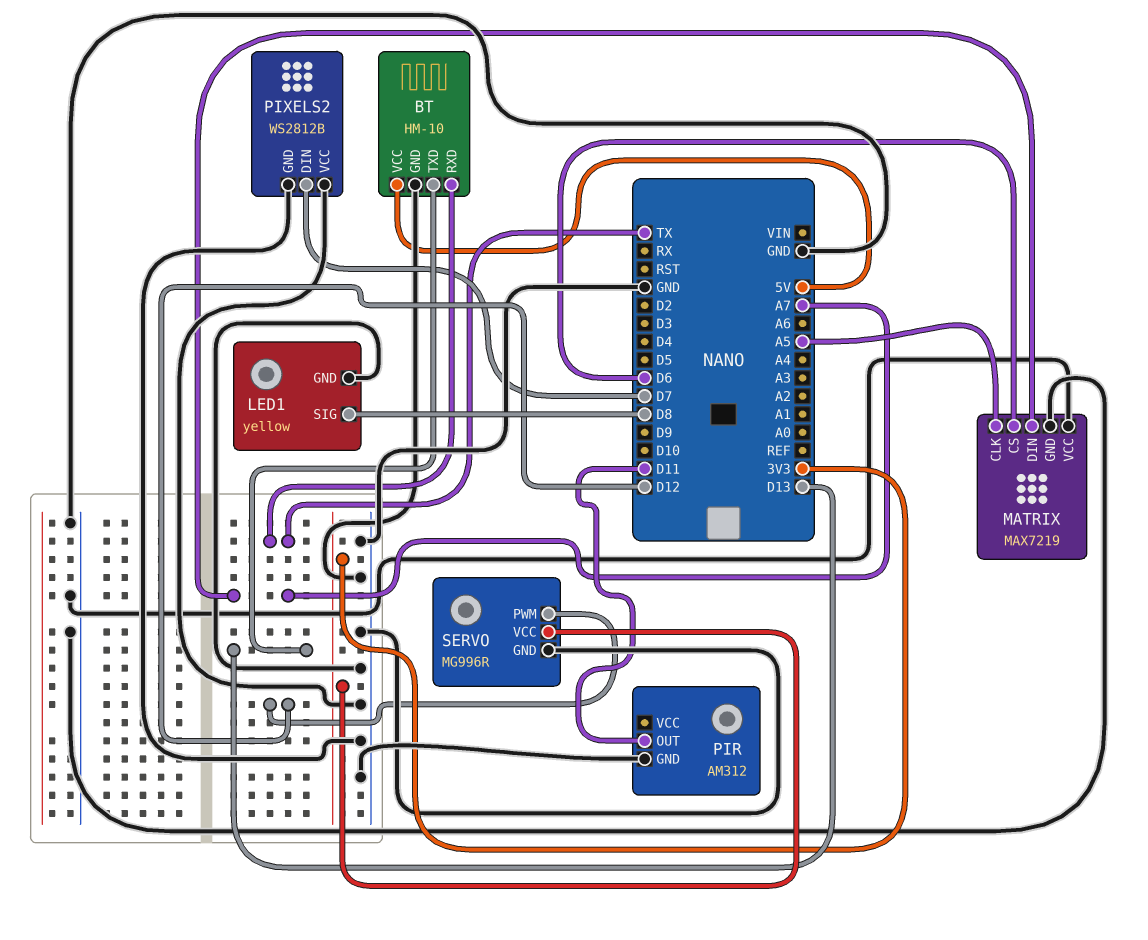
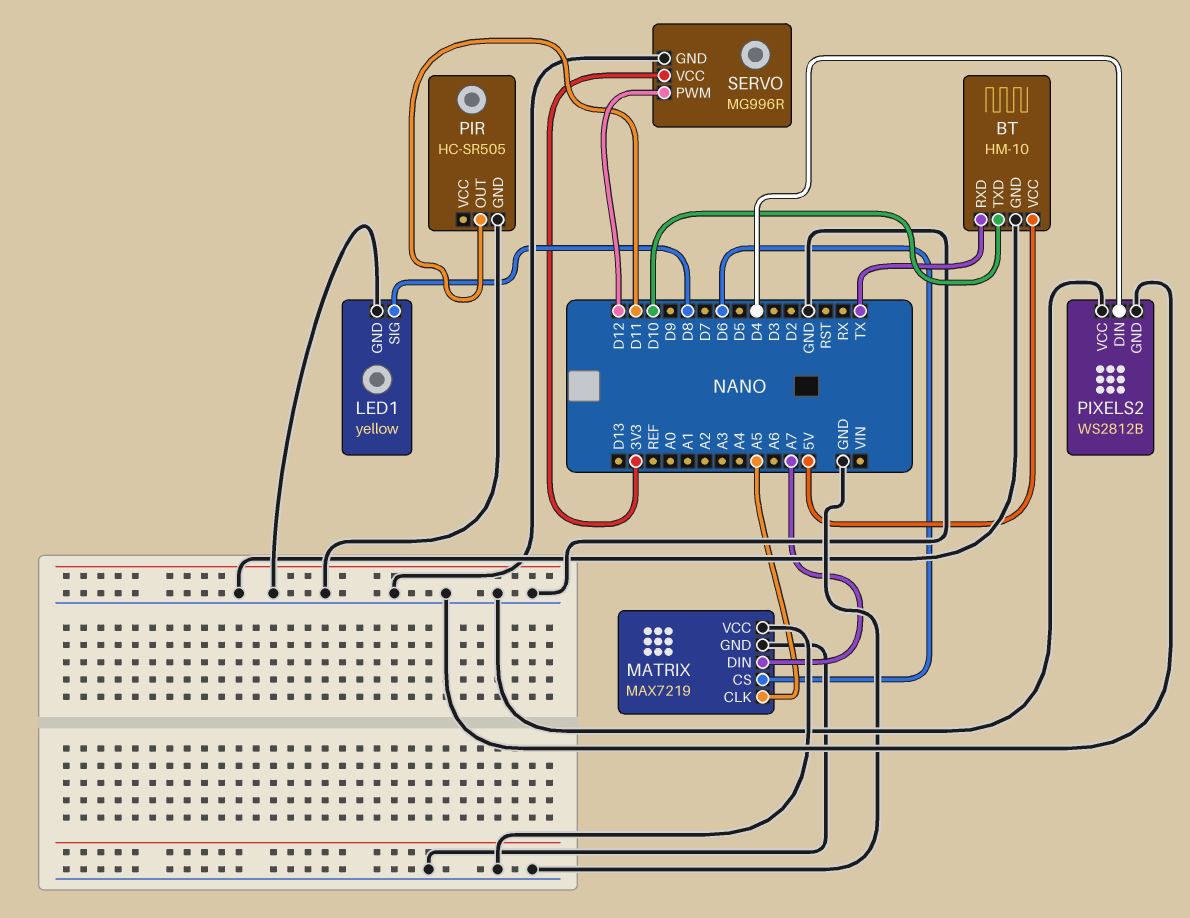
BT pin TXD: D13 -> D10
PIR: AM312 -> HC-SR505
PIXELS2 pin DIN: D7 -> D4

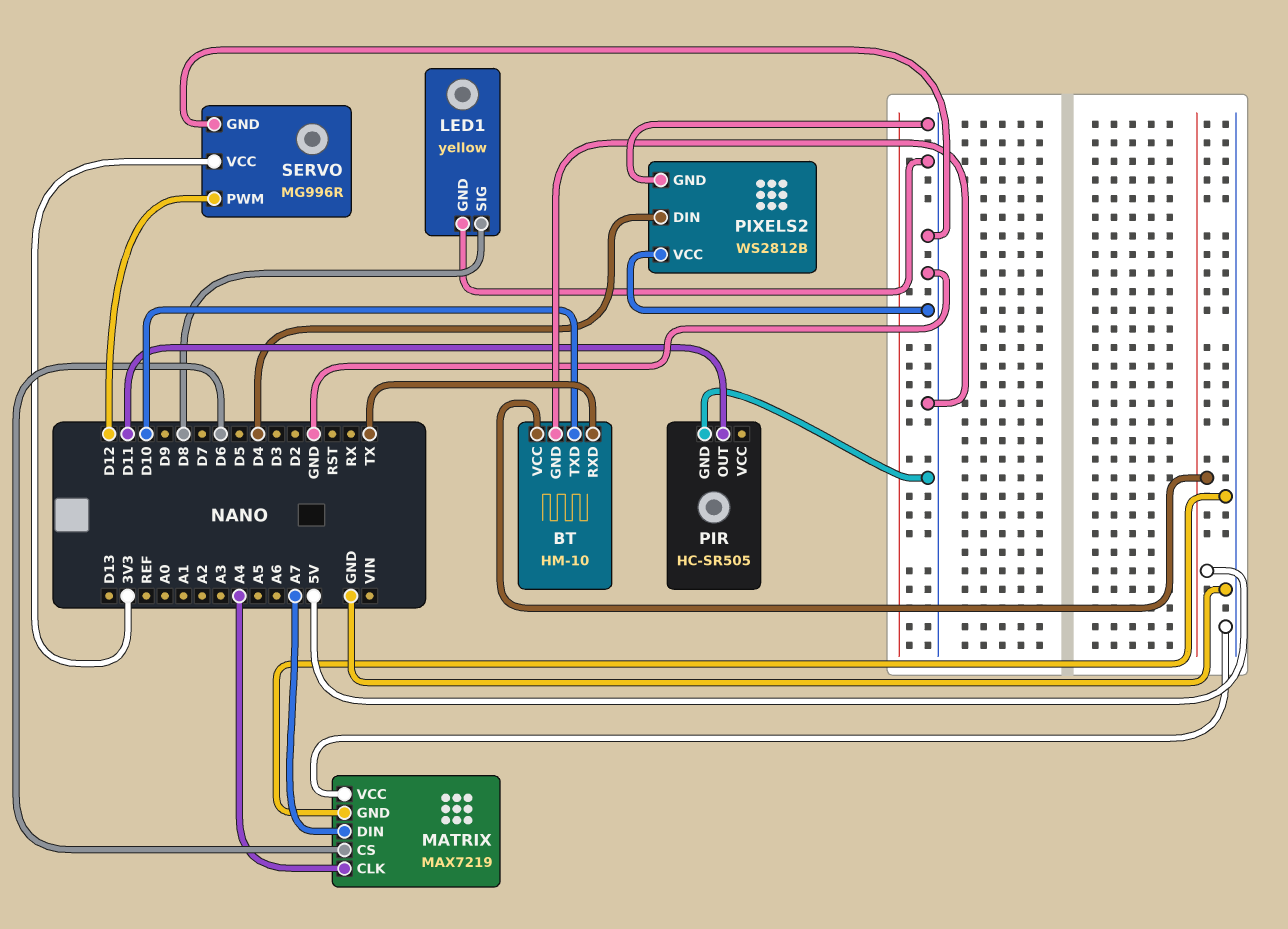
MATRIX pin CLK: A5 -> A4

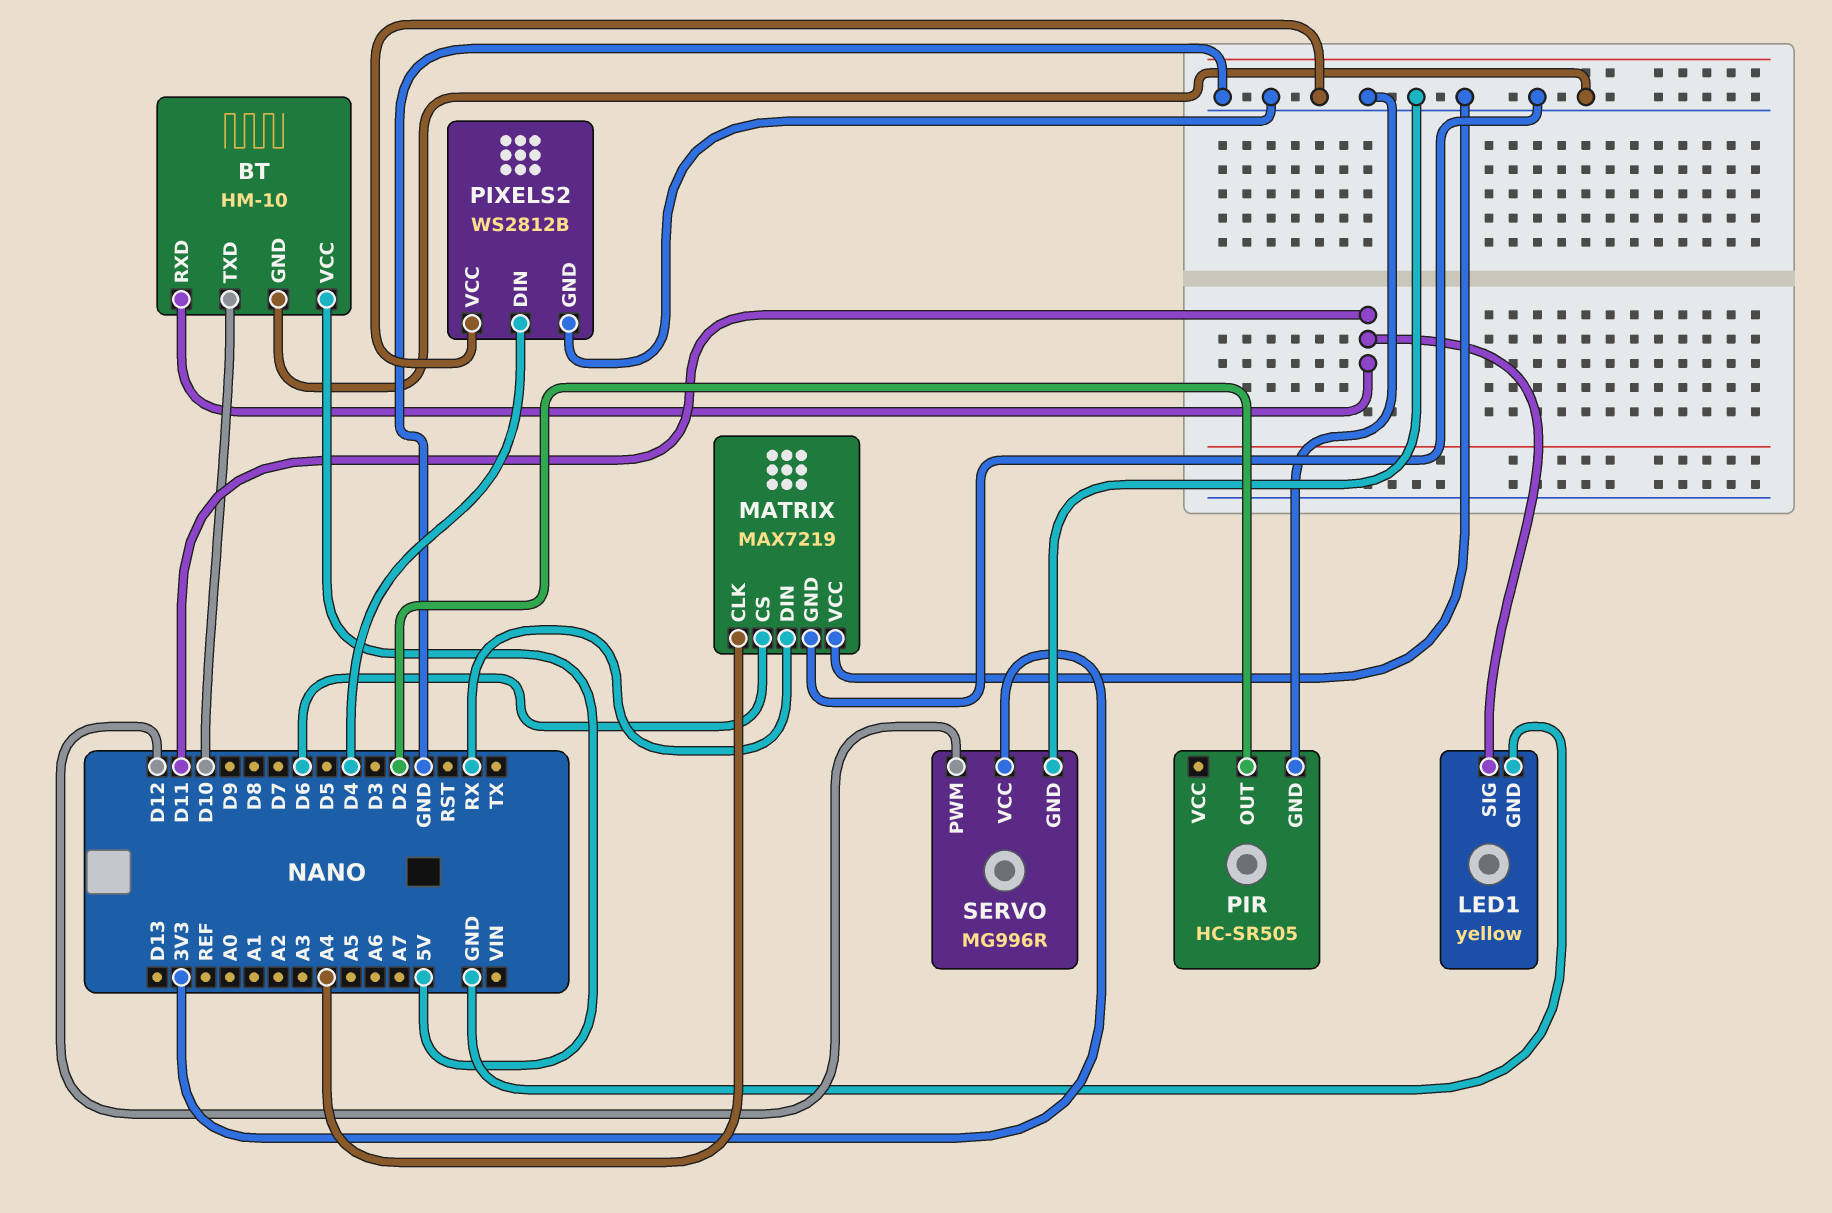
BT pin RXD: TX -> D11
LED1 pin SIG: D8 -> D11
MATRIX pin DIN: A7 -> RX
PIR pin OUT: D11 -> D2

